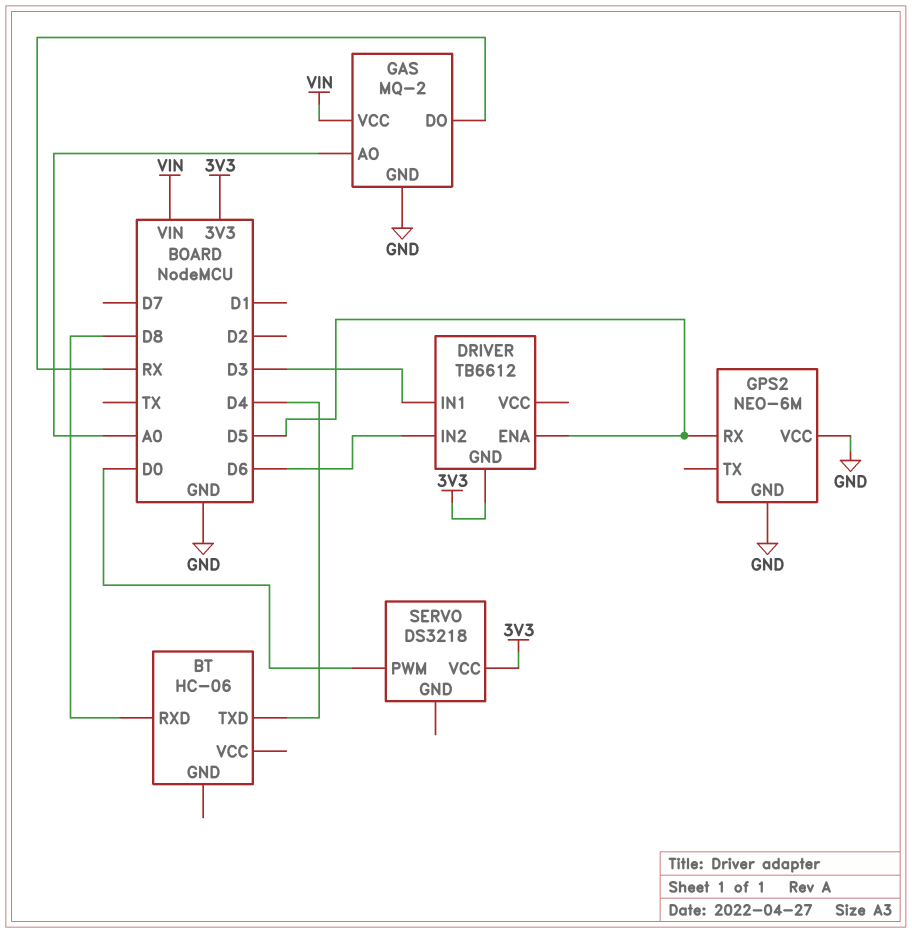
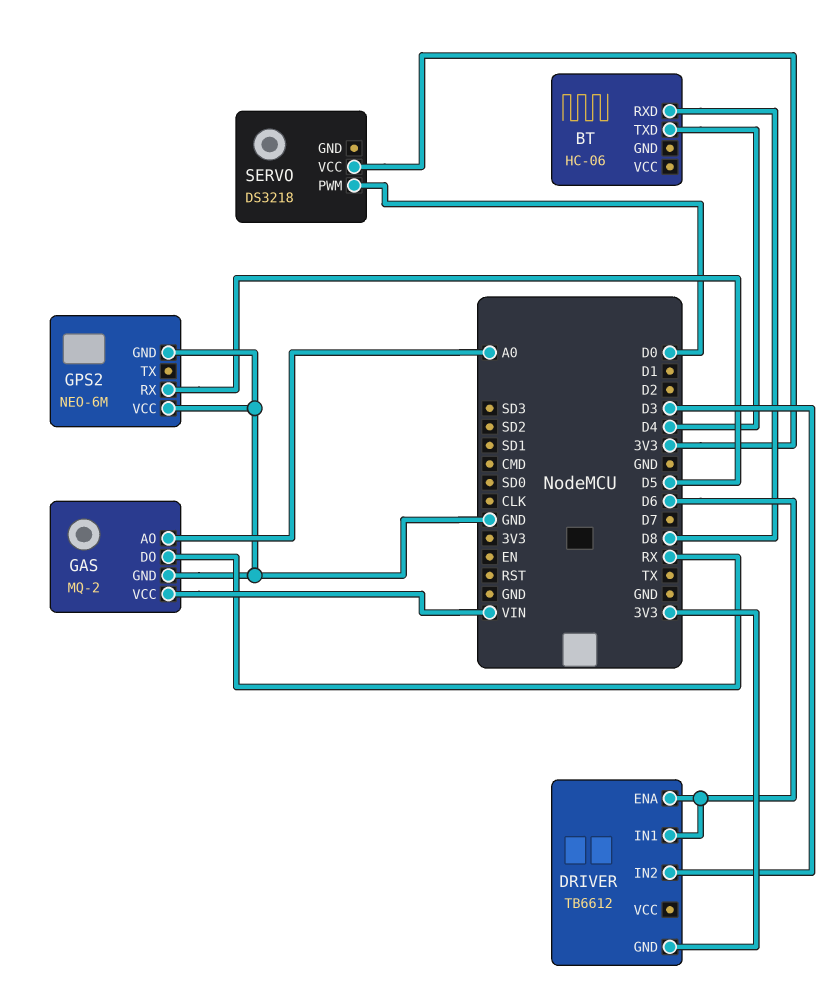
DRIVER pin ENA: D5 -> D6
DRIVER pin IN1: D3 -> D6
DRIVER pin IN2: D6 -> D3

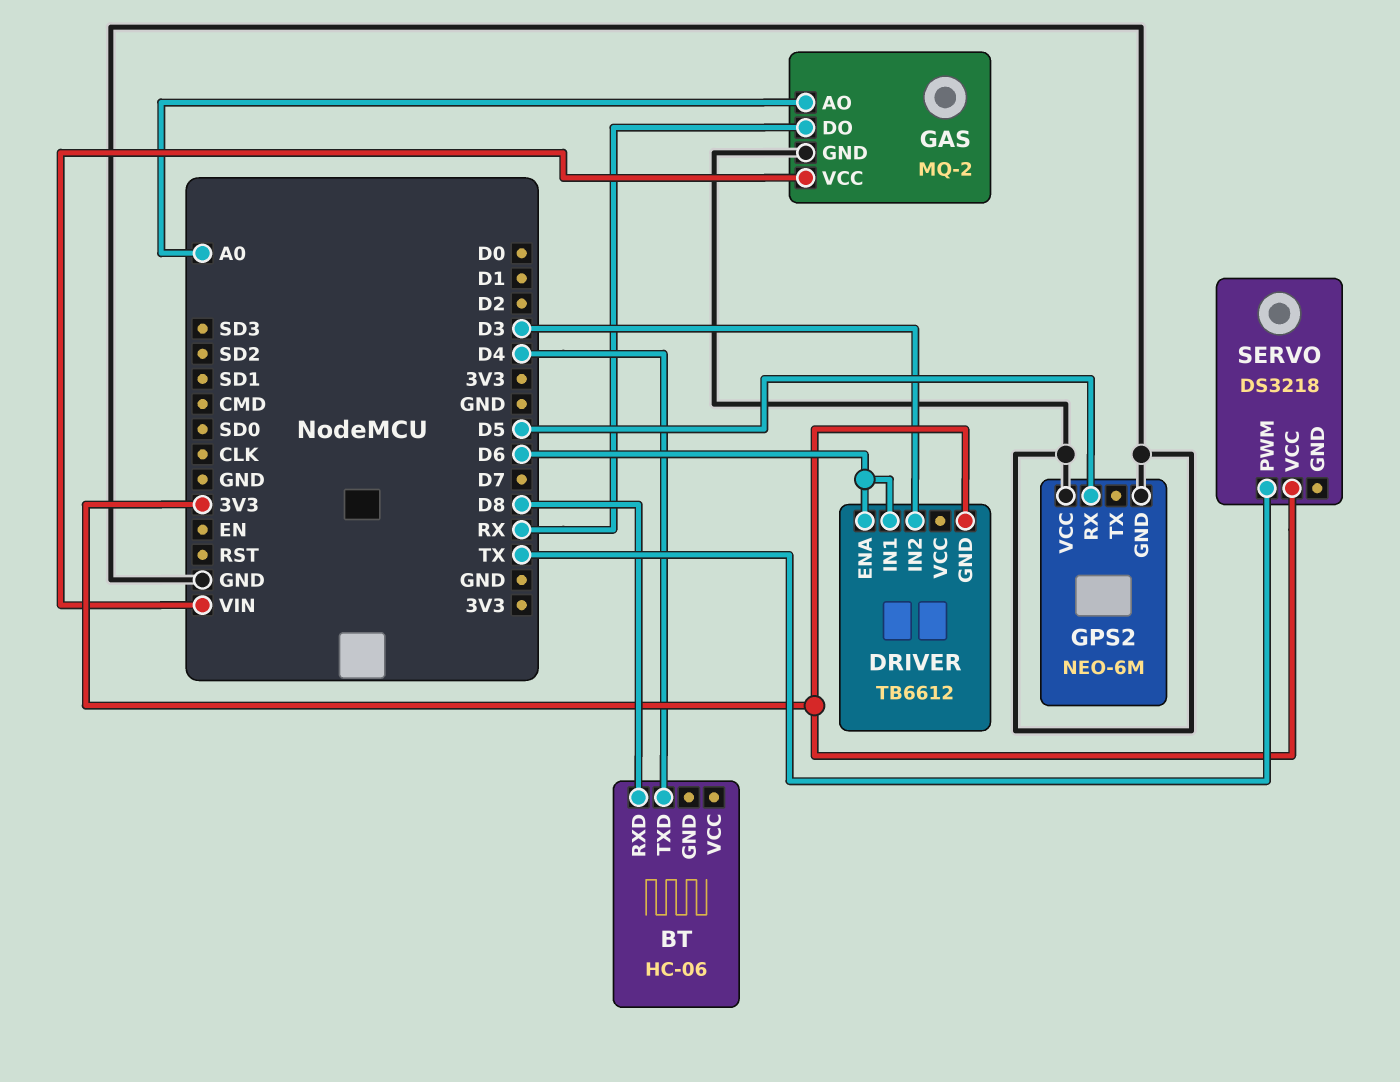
SERVO pin PWM: D0 -> TX

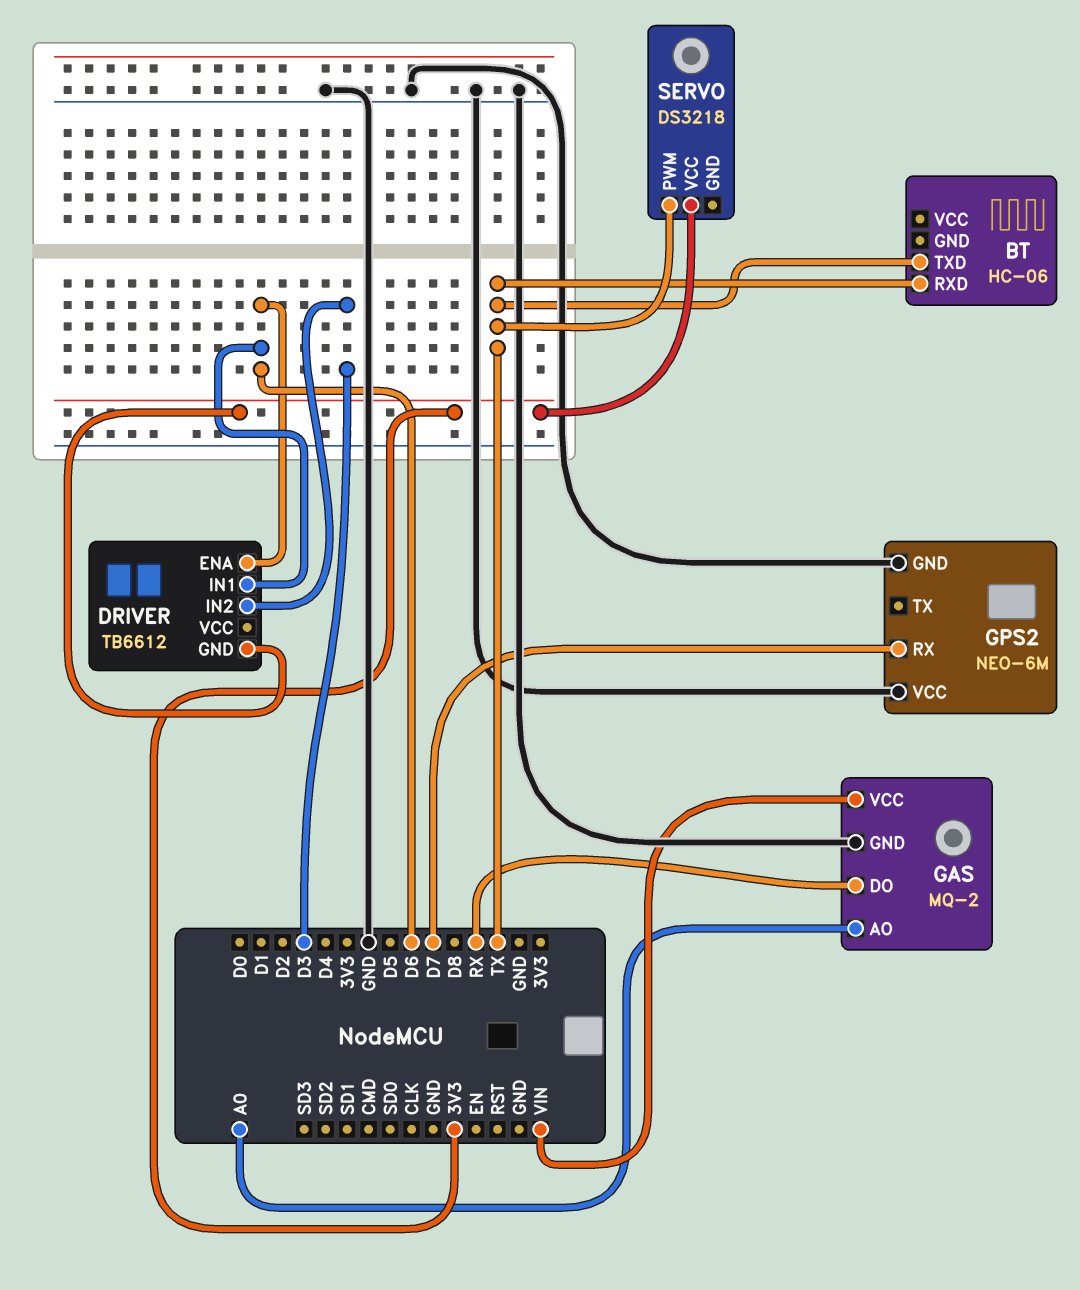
BT pin RXD: D8 -> TX
BT pin TXD: D4 -> TX
GPS2 pin RX: D5 -> D7

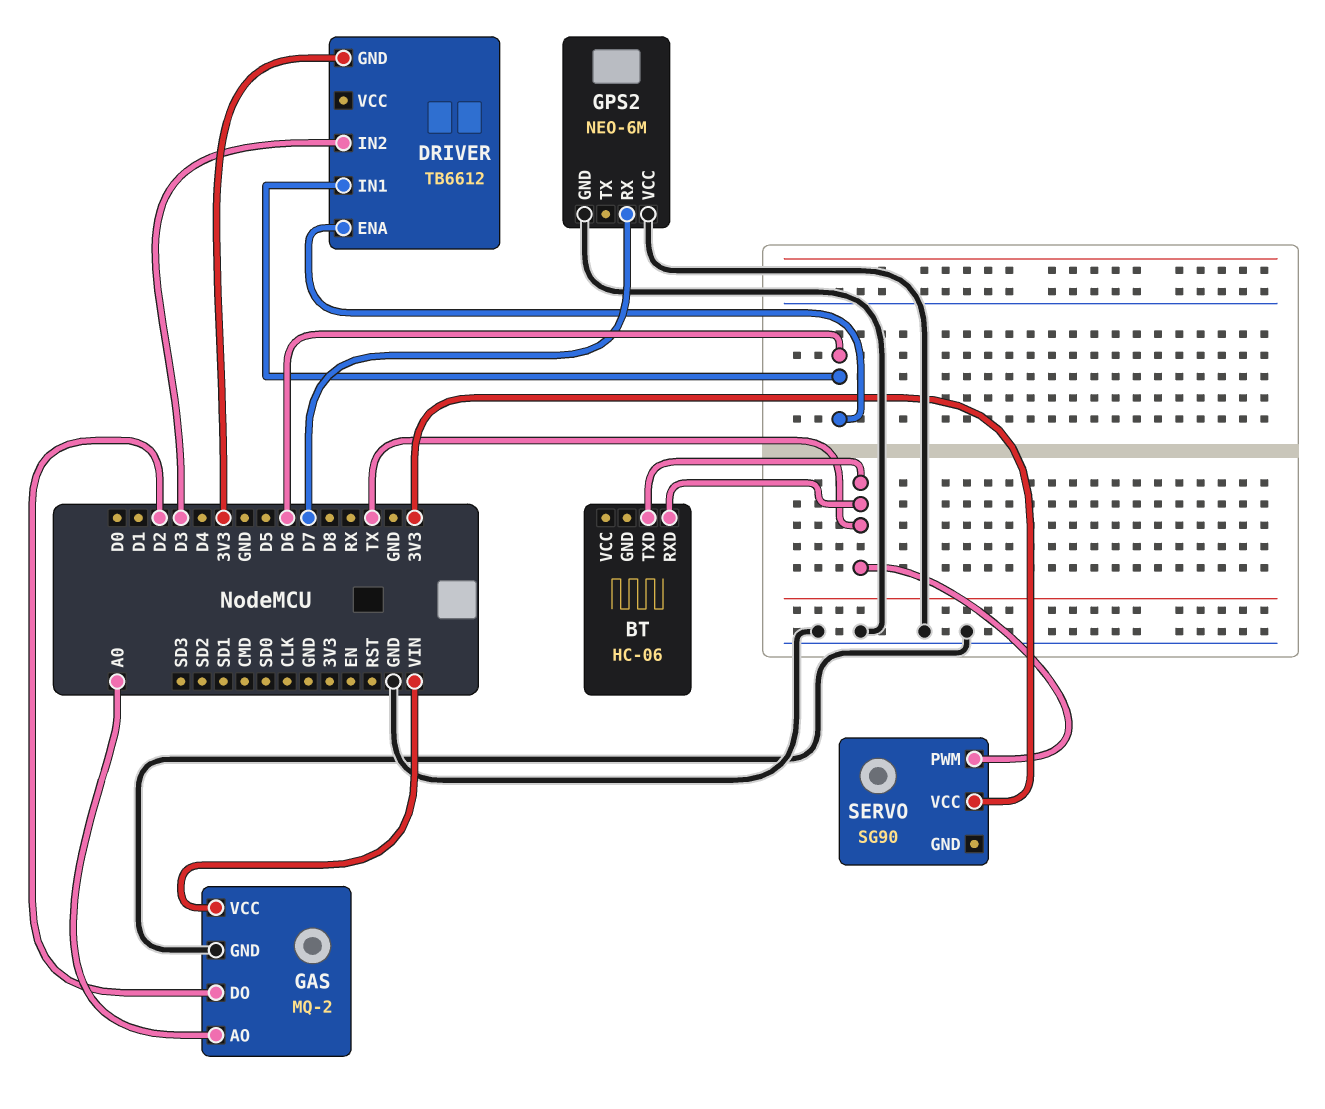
GAS pin DO: RX -> D2
SERVO: DS3218 -> SG90

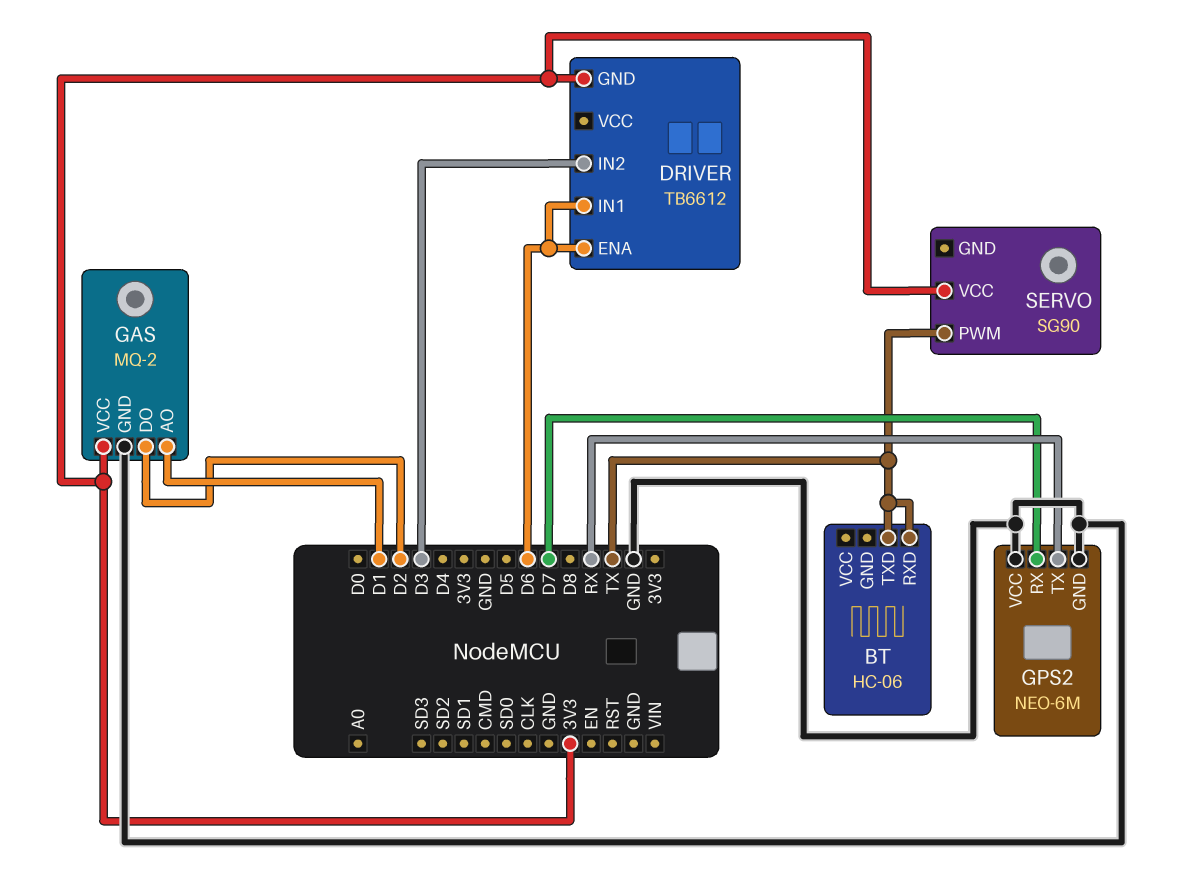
GAS pin AO: A0 -> D1
GAS pin VCC: VIN -> 3V3
GPS2 pin TX: none -> RX

